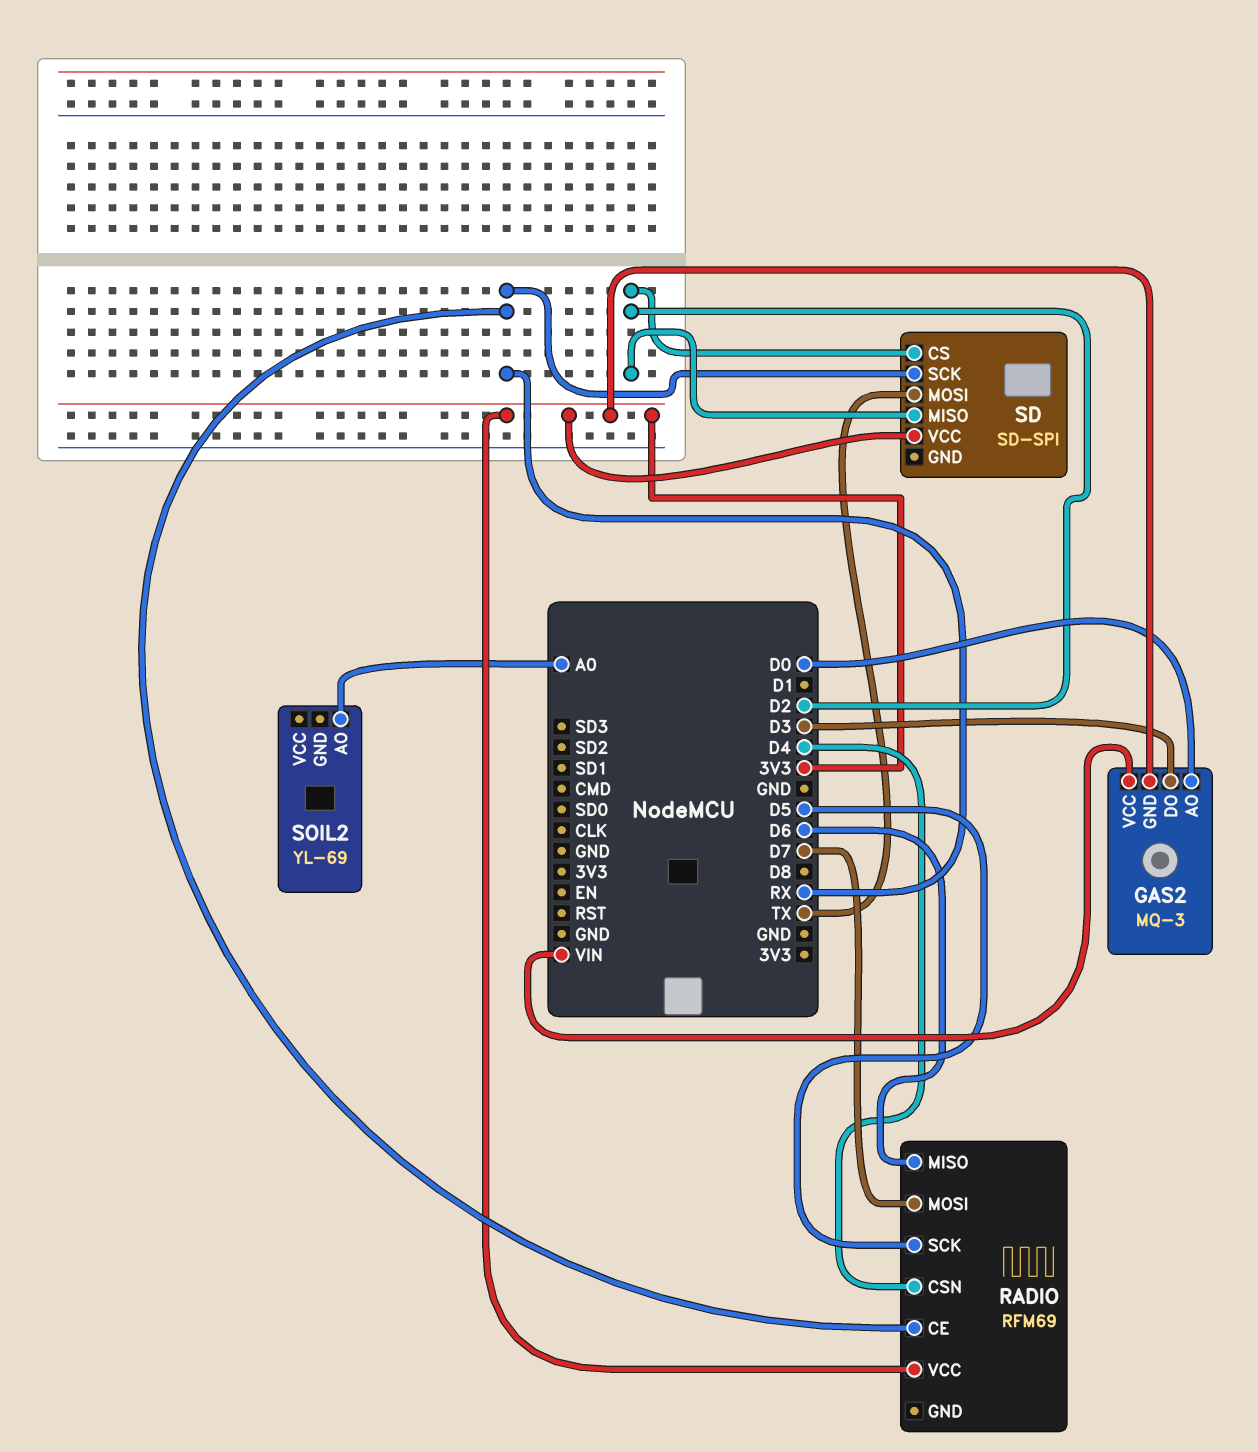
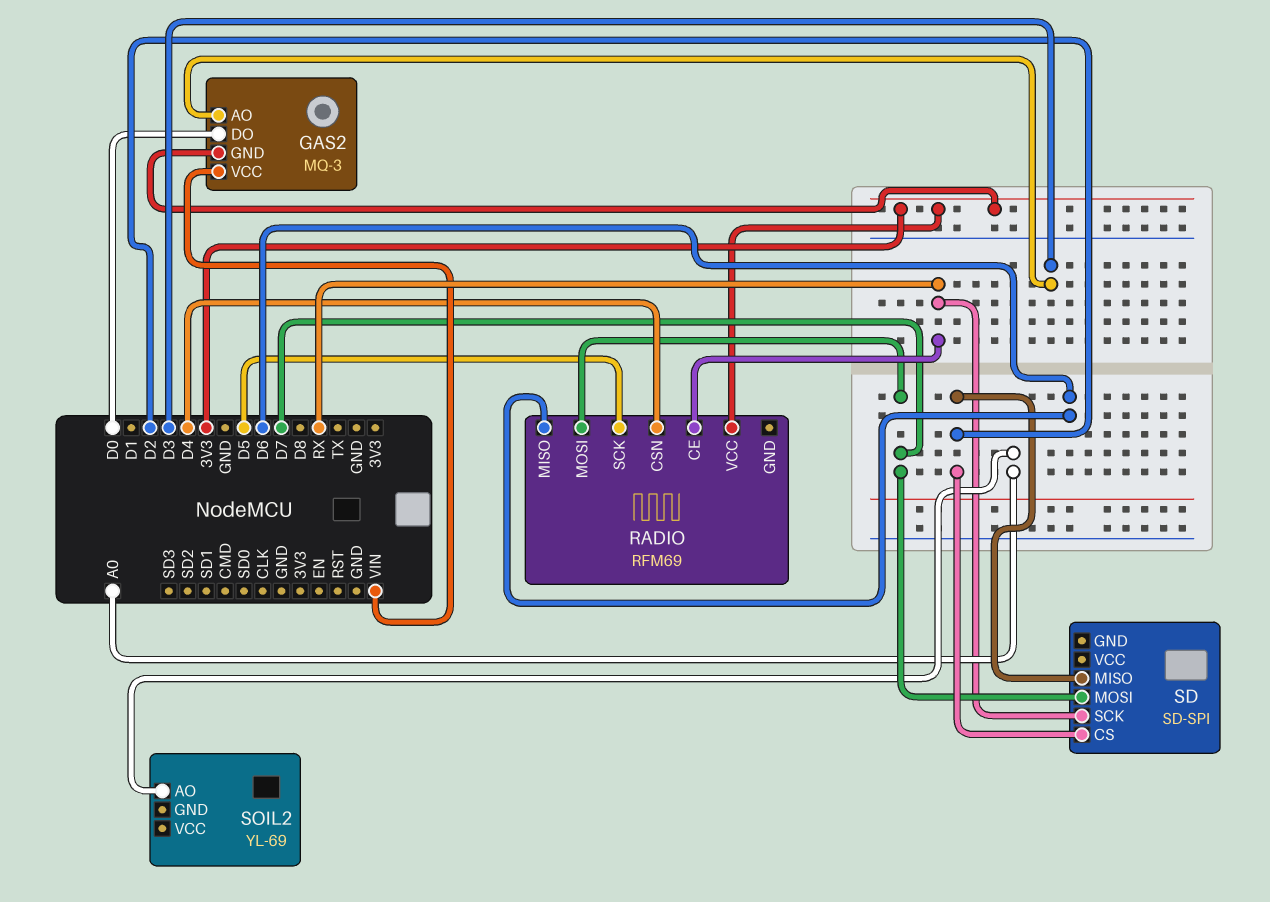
GAS2 pin AO: D0 -> D3
GAS2 pin DO: D3 -> D0
SD pin MOSI: TX -> D7
SD pin VCC: 3V3 -> none

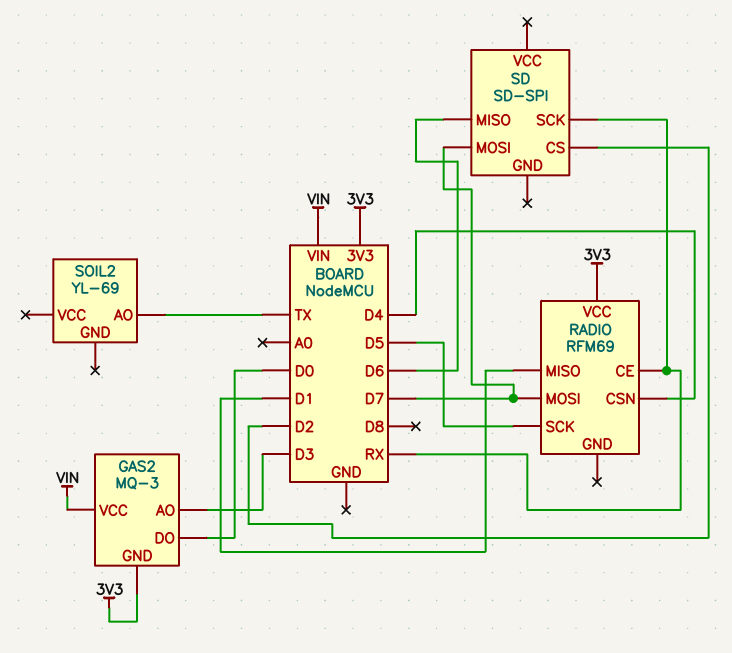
RADIO pin MISO: D6 -> D1
SD pin MISO: D2 -> D6
SOIL2 pin AO: A0 -> TX

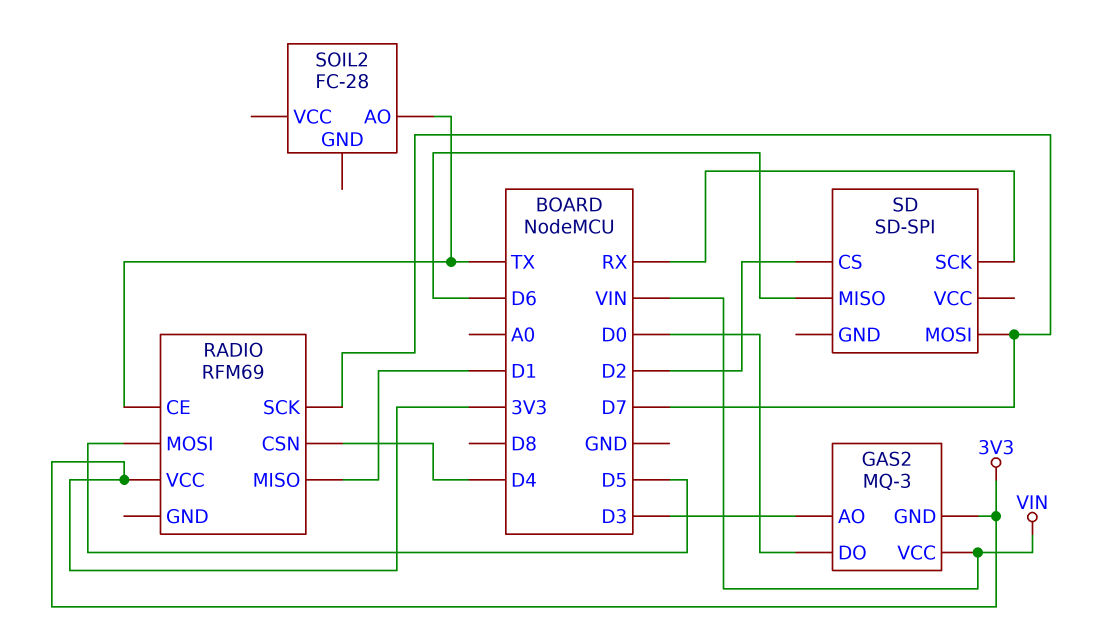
RADIO pin CE: RX -> TX
RADIO pin MOSI: D7 -> D5
RADIO pin SCK: D5 -> D7
SOIL2: YL-69 -> FC-28

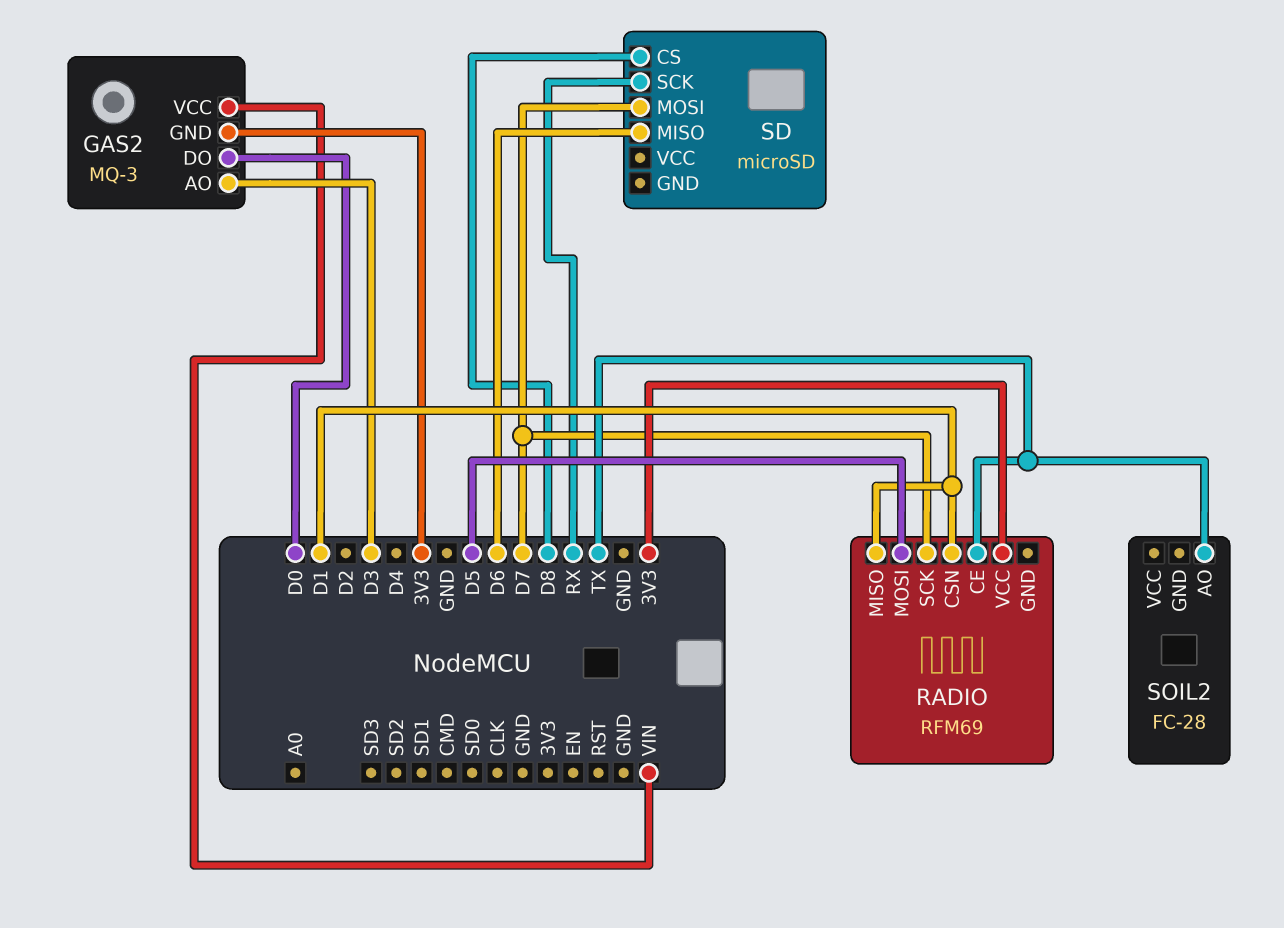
RADIO pin CSN: D4 -> D1
SD: SD-SPI -> microSD
SD pin CS: D2 -> D8

